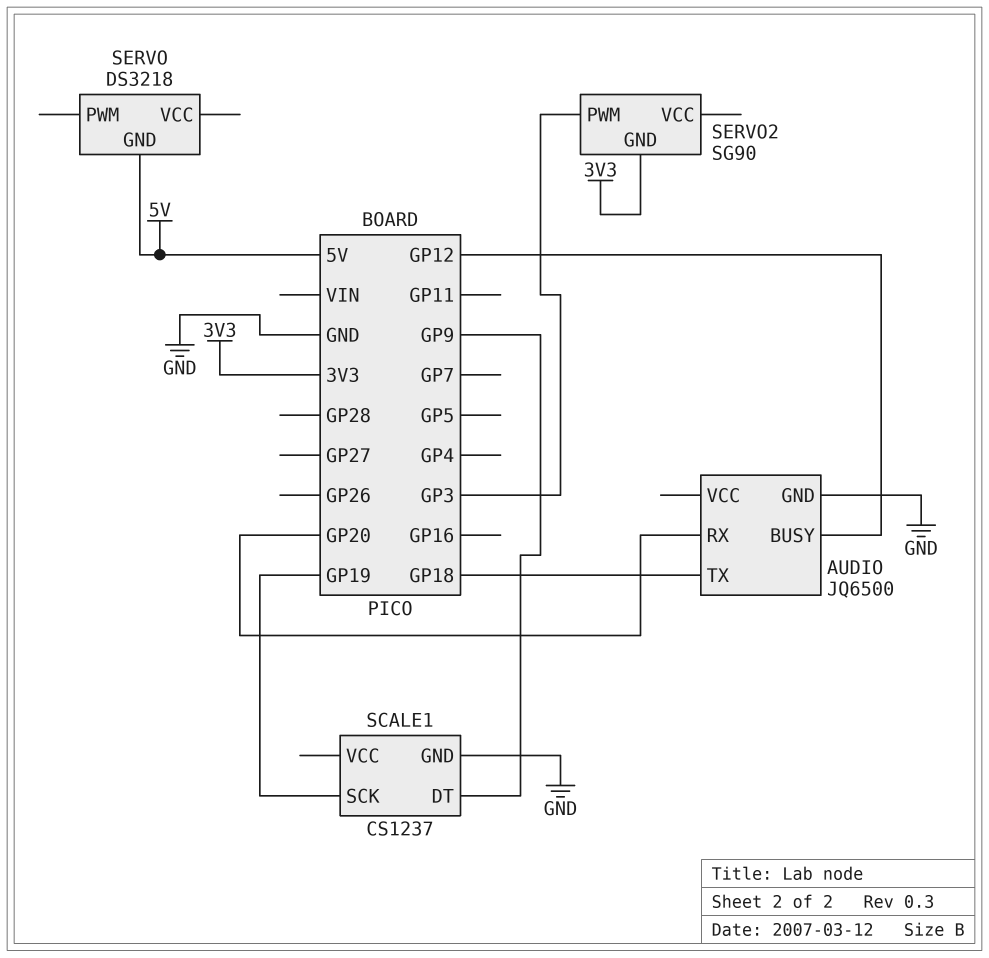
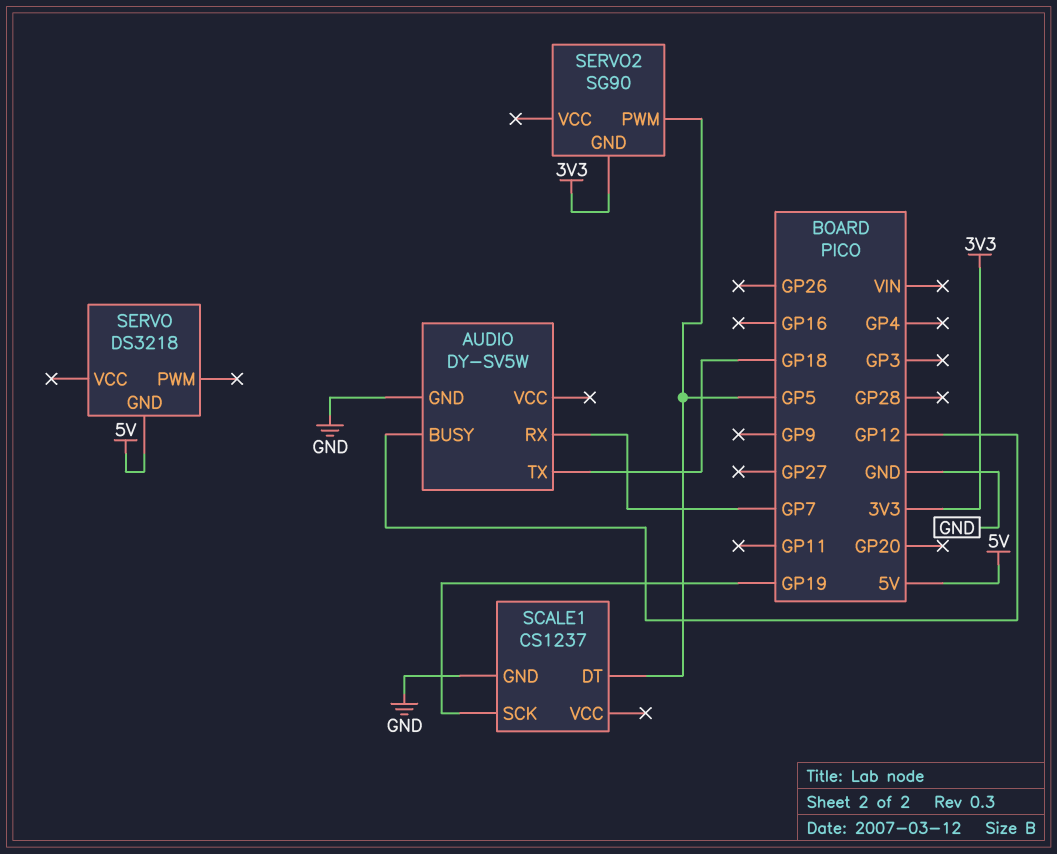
AUDIO: JQ6500 -> DY-SV5W
AUDIO pin RX: GP20 -> GP7
SCALE1 pin DT: GP9 -> GP5
SERVO2 pin PWM: GP3 -> GP5

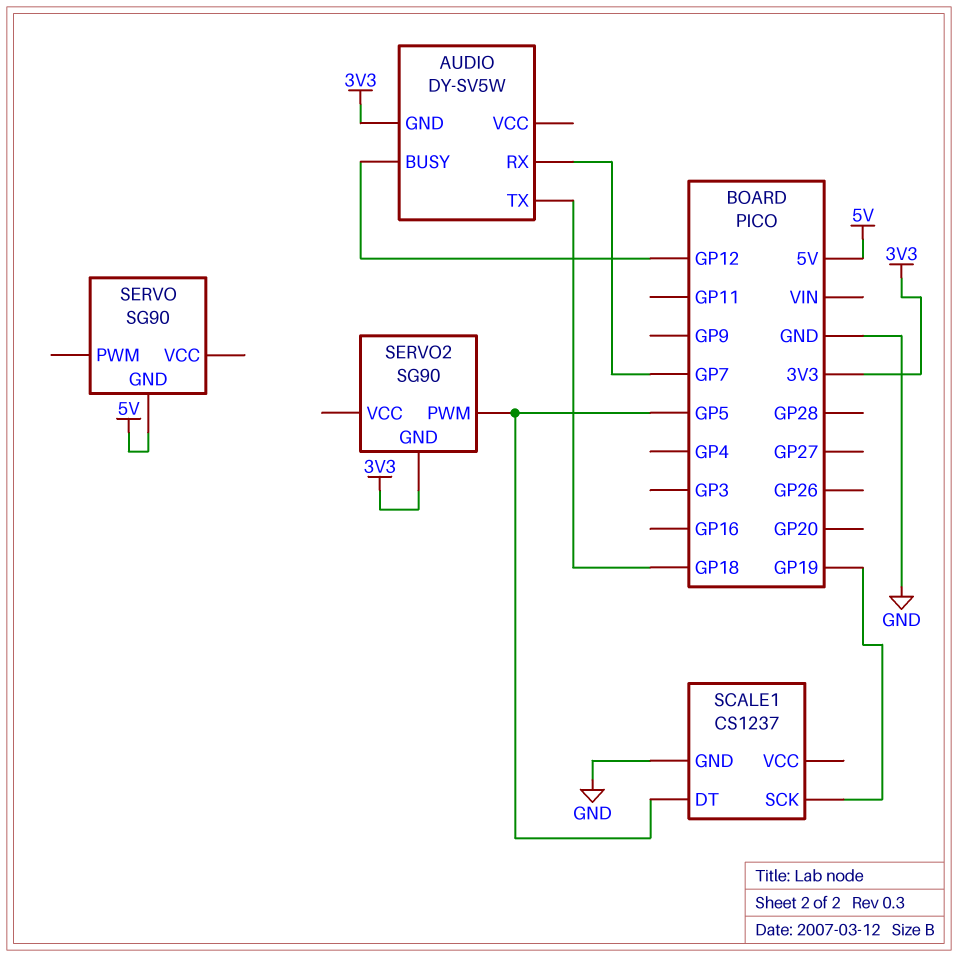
AUDIO pin GND: GND -> 3V3
SERVO: DS3218 -> SG90

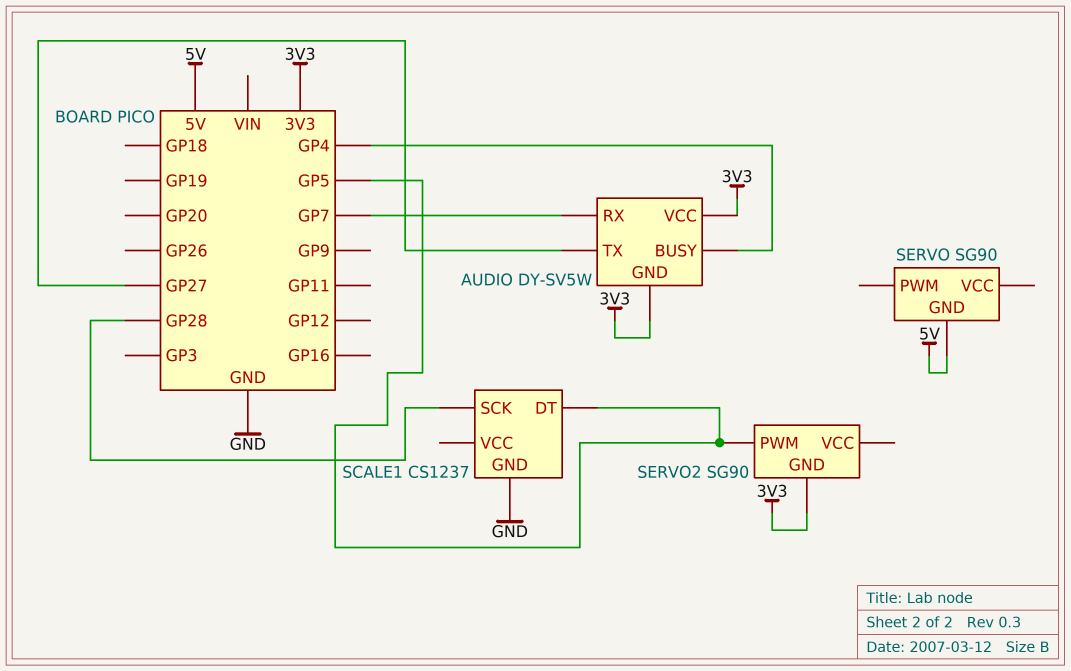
AUDIO pin BUSY: GP12 -> GP4
AUDIO pin TX: GP18 -> GP27
AUDIO pin VCC: none -> 3V3
SCALE1 pin SCK: GP19 -> GP28

